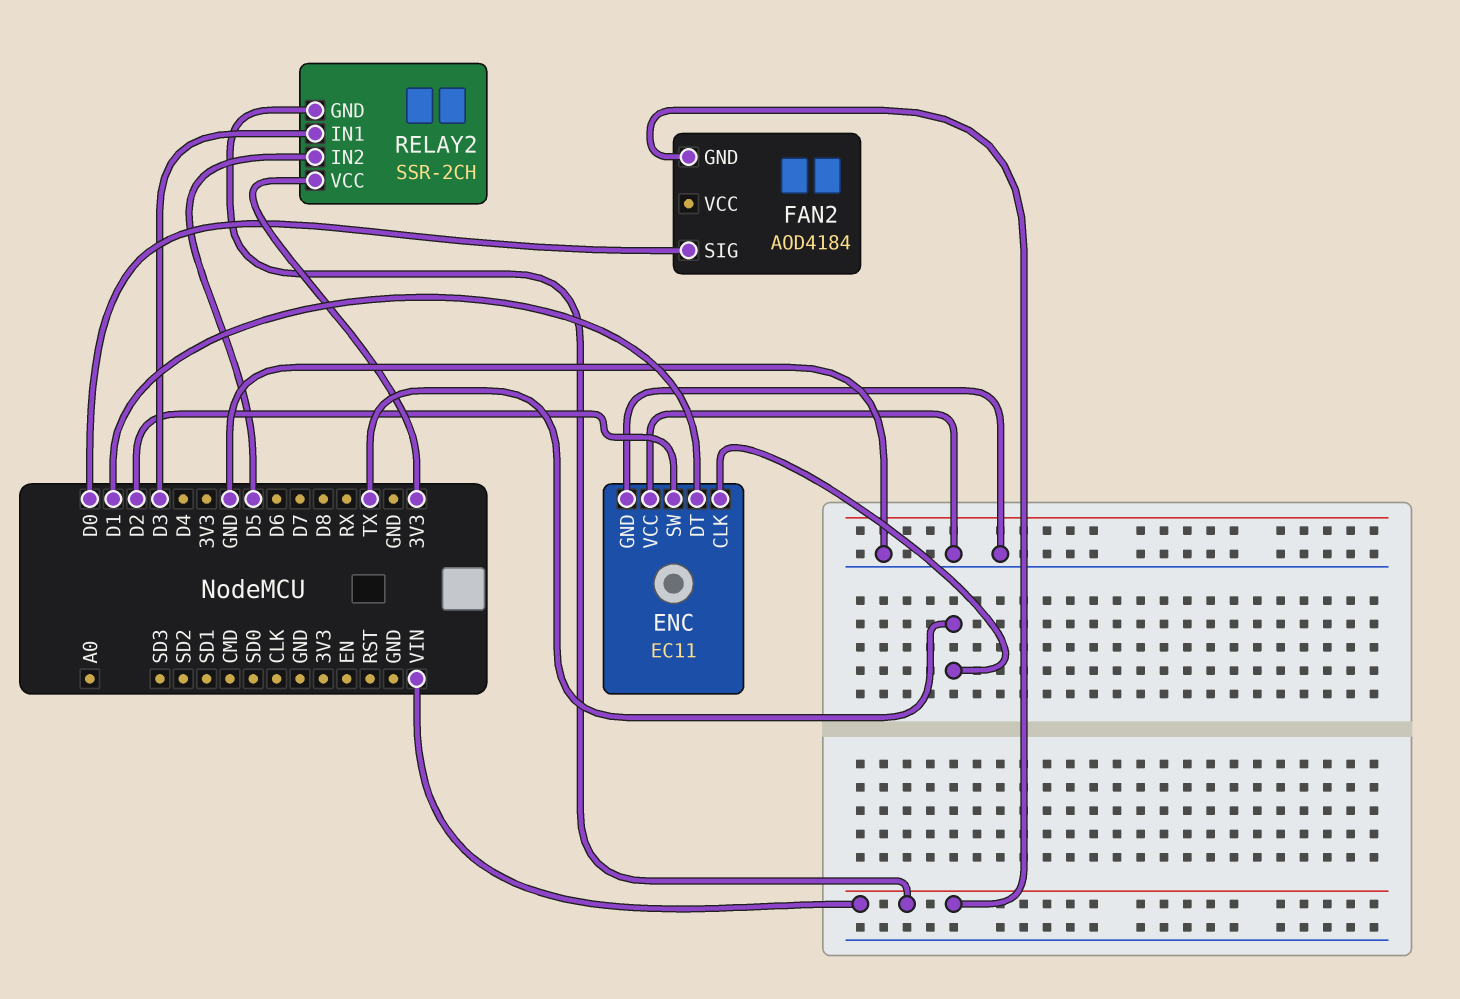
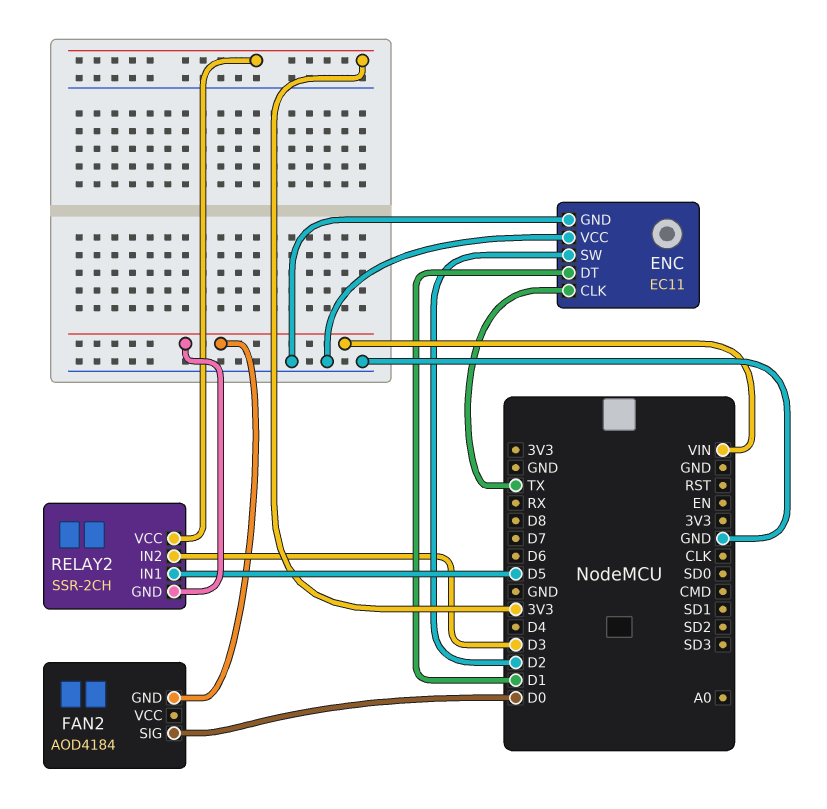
RELAY2 pin IN1: D3 -> D5
RELAY2 pin IN2: D5 -> D3

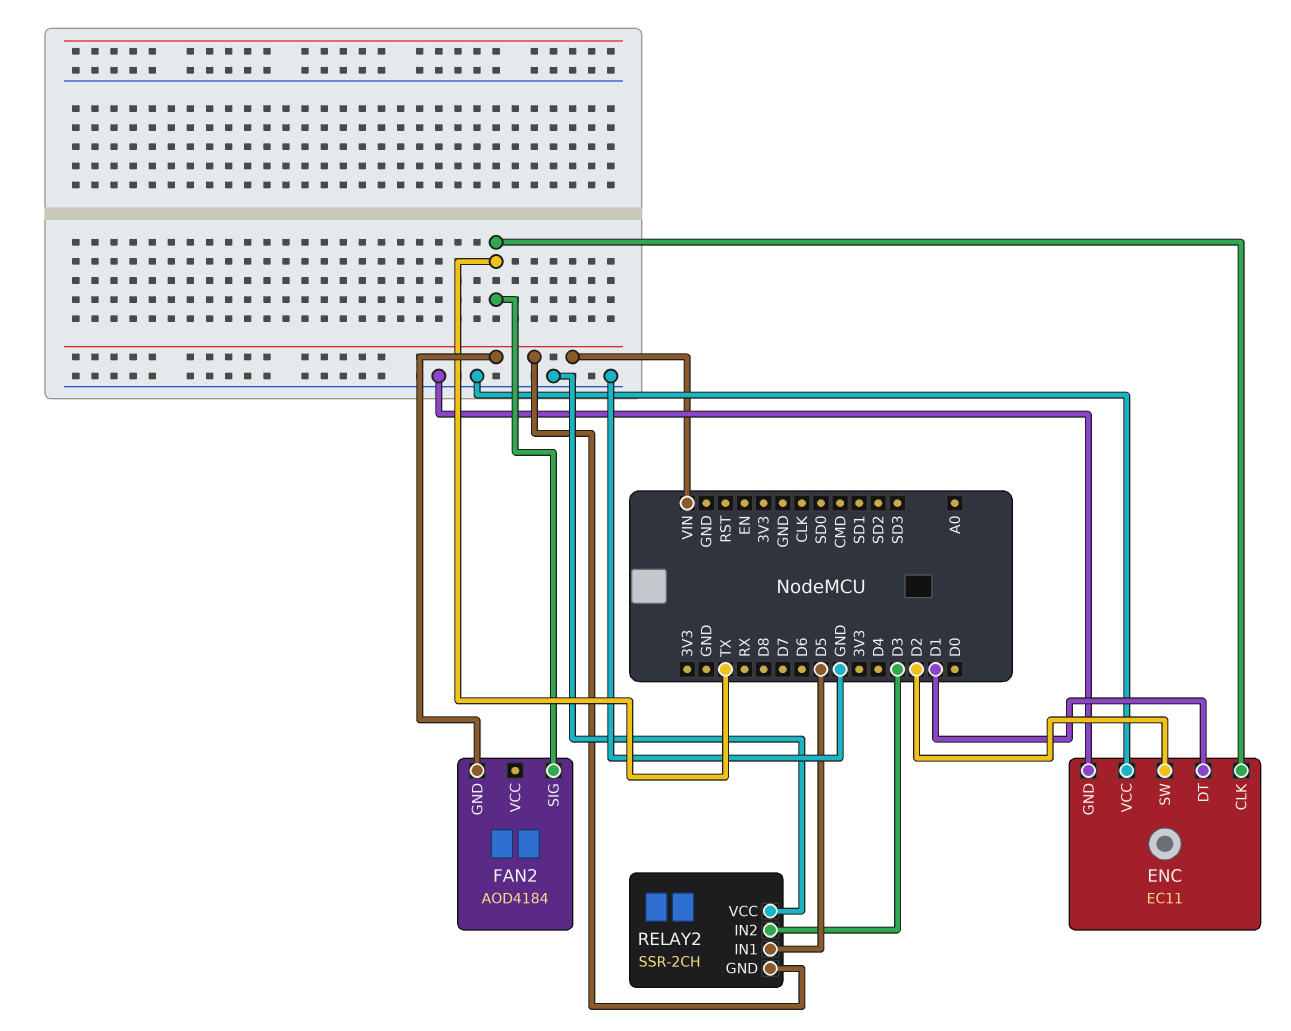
FAN2 pin SIG: D0 -> TX
RELAY2 pin VCC: 3V3 -> GND

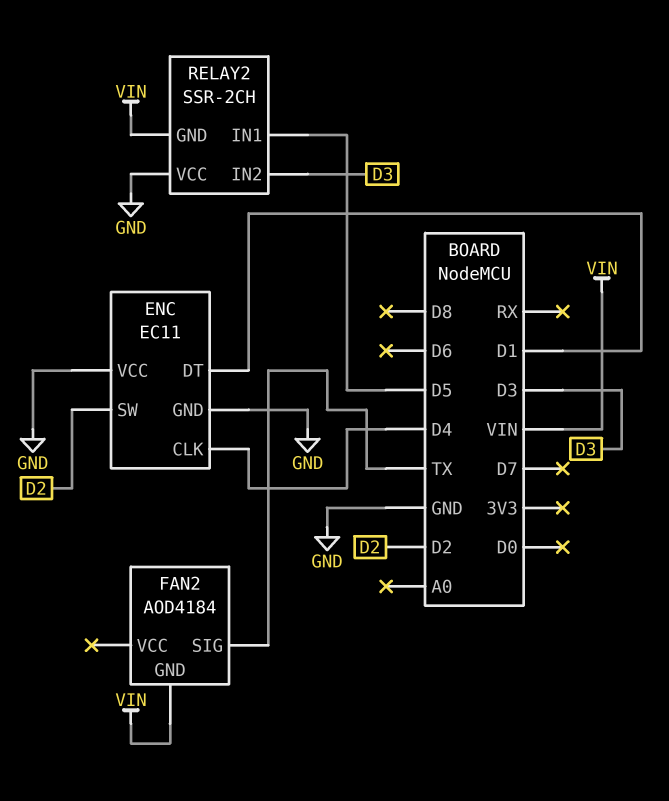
ENC pin CLK: TX -> D4

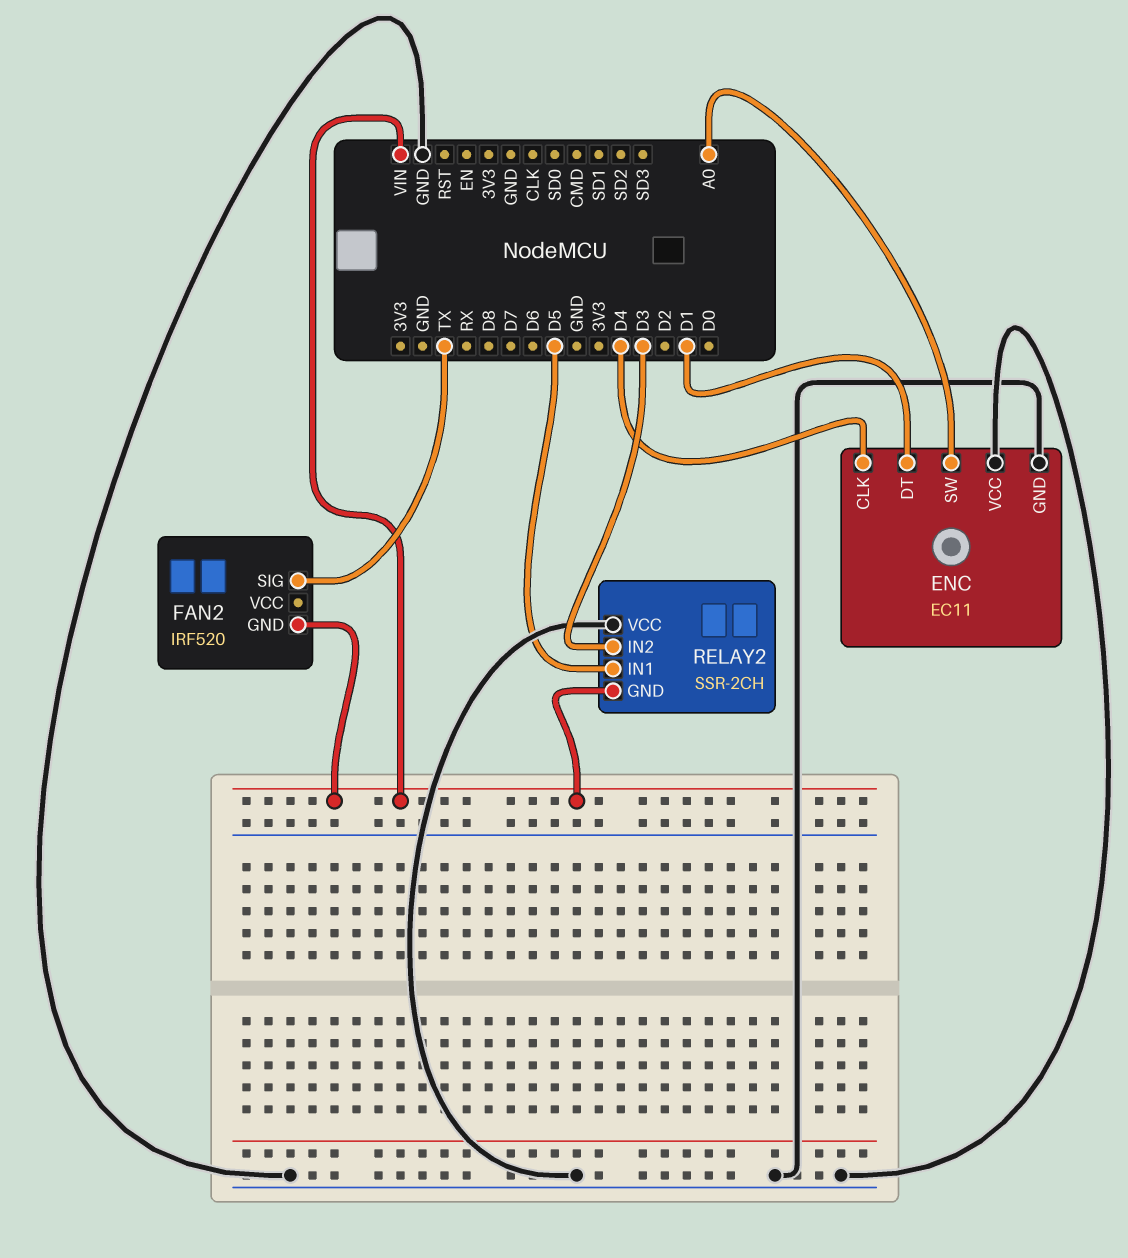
ENC pin SW: D2 -> A0
FAN2: AOD4184 -> IRF520

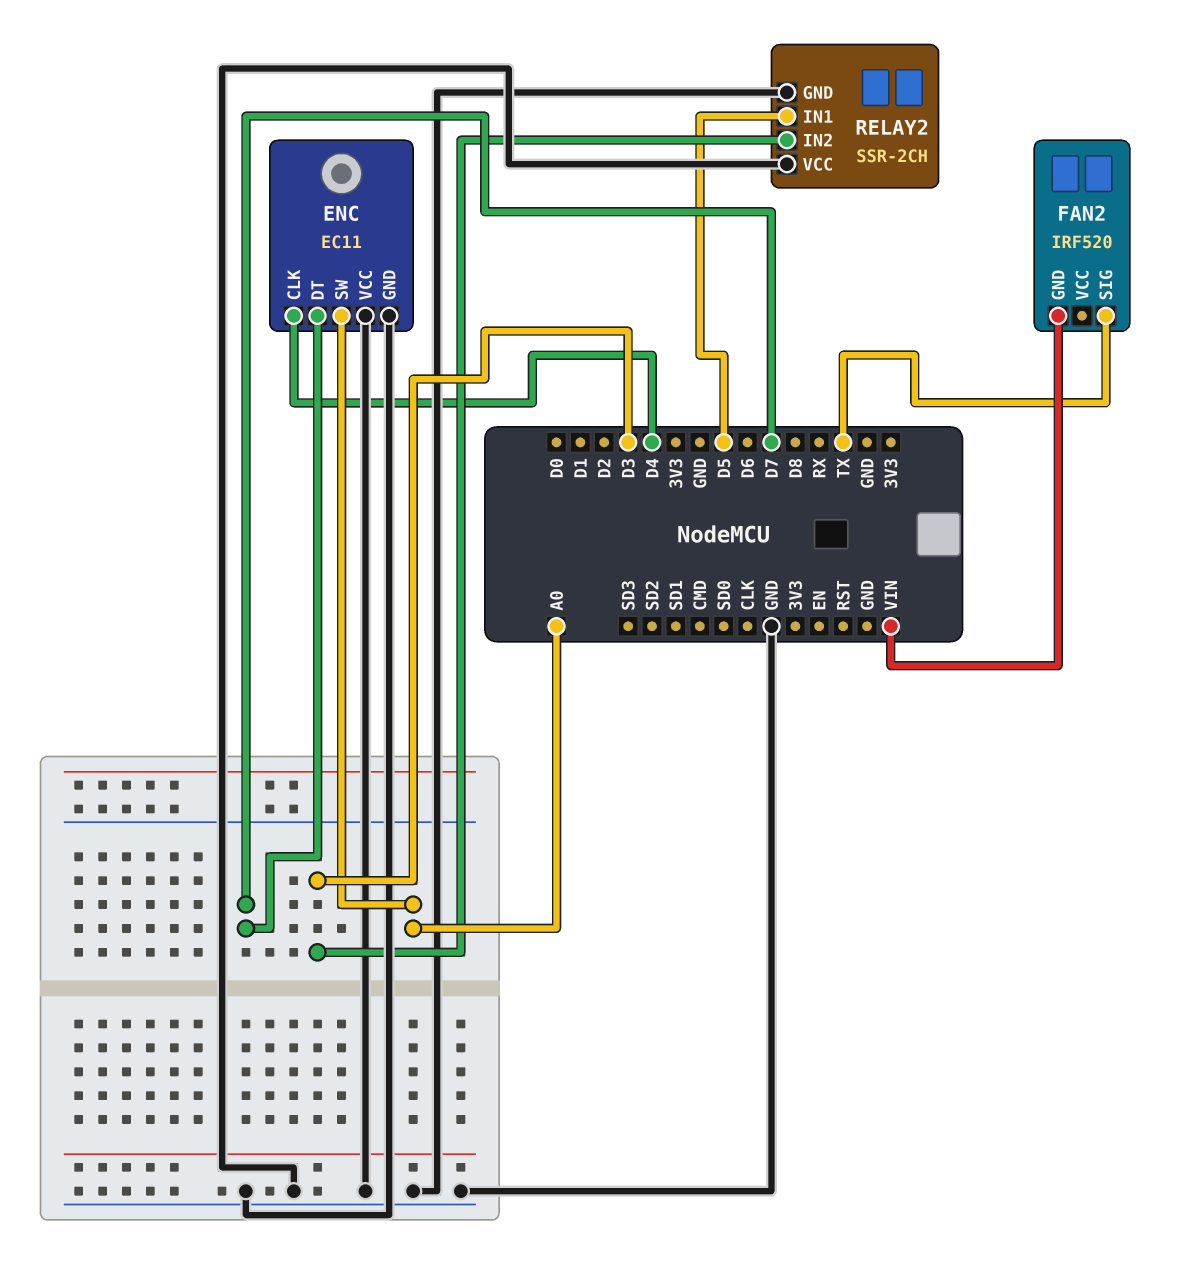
ENC pin DT: D1 -> D7
RELAY2 pin GND: VIN -> GND

